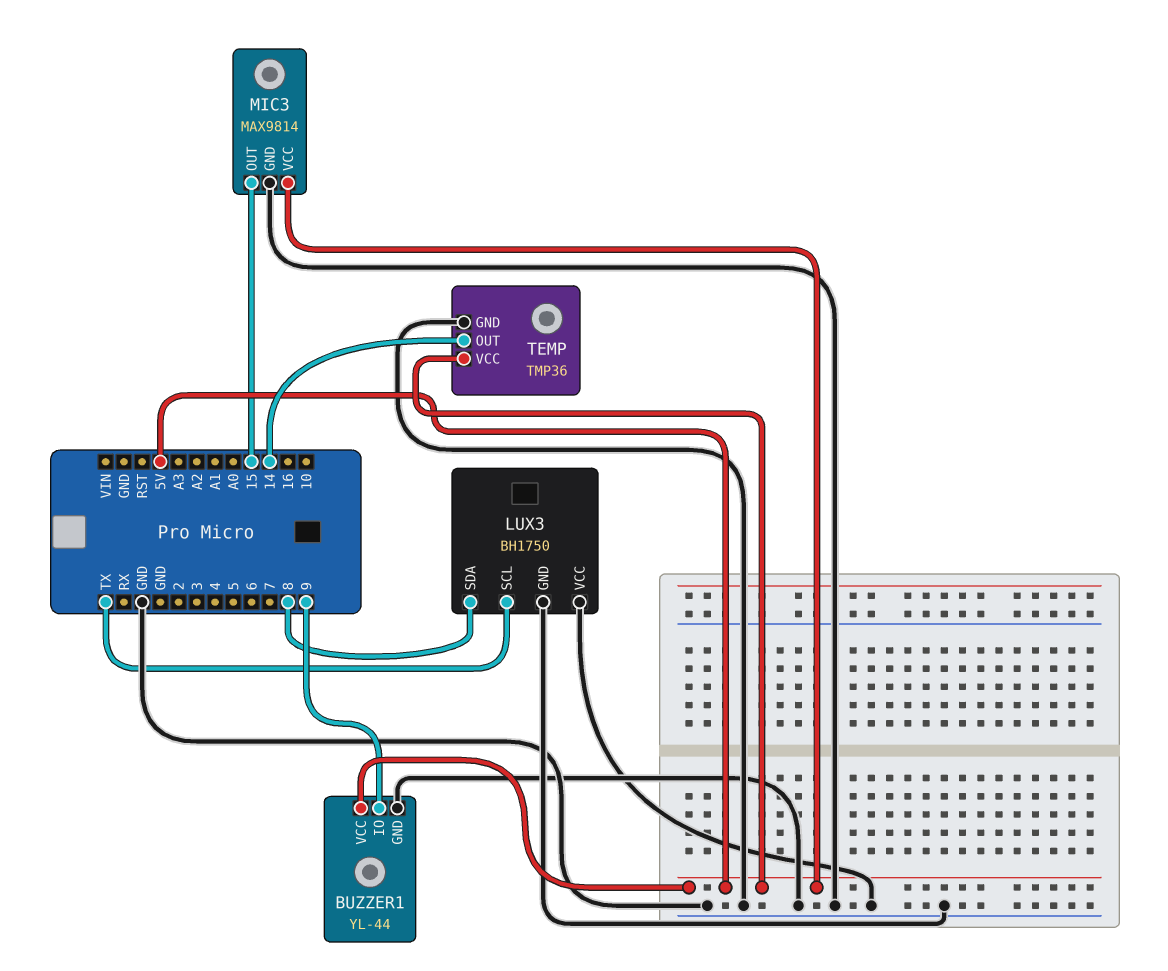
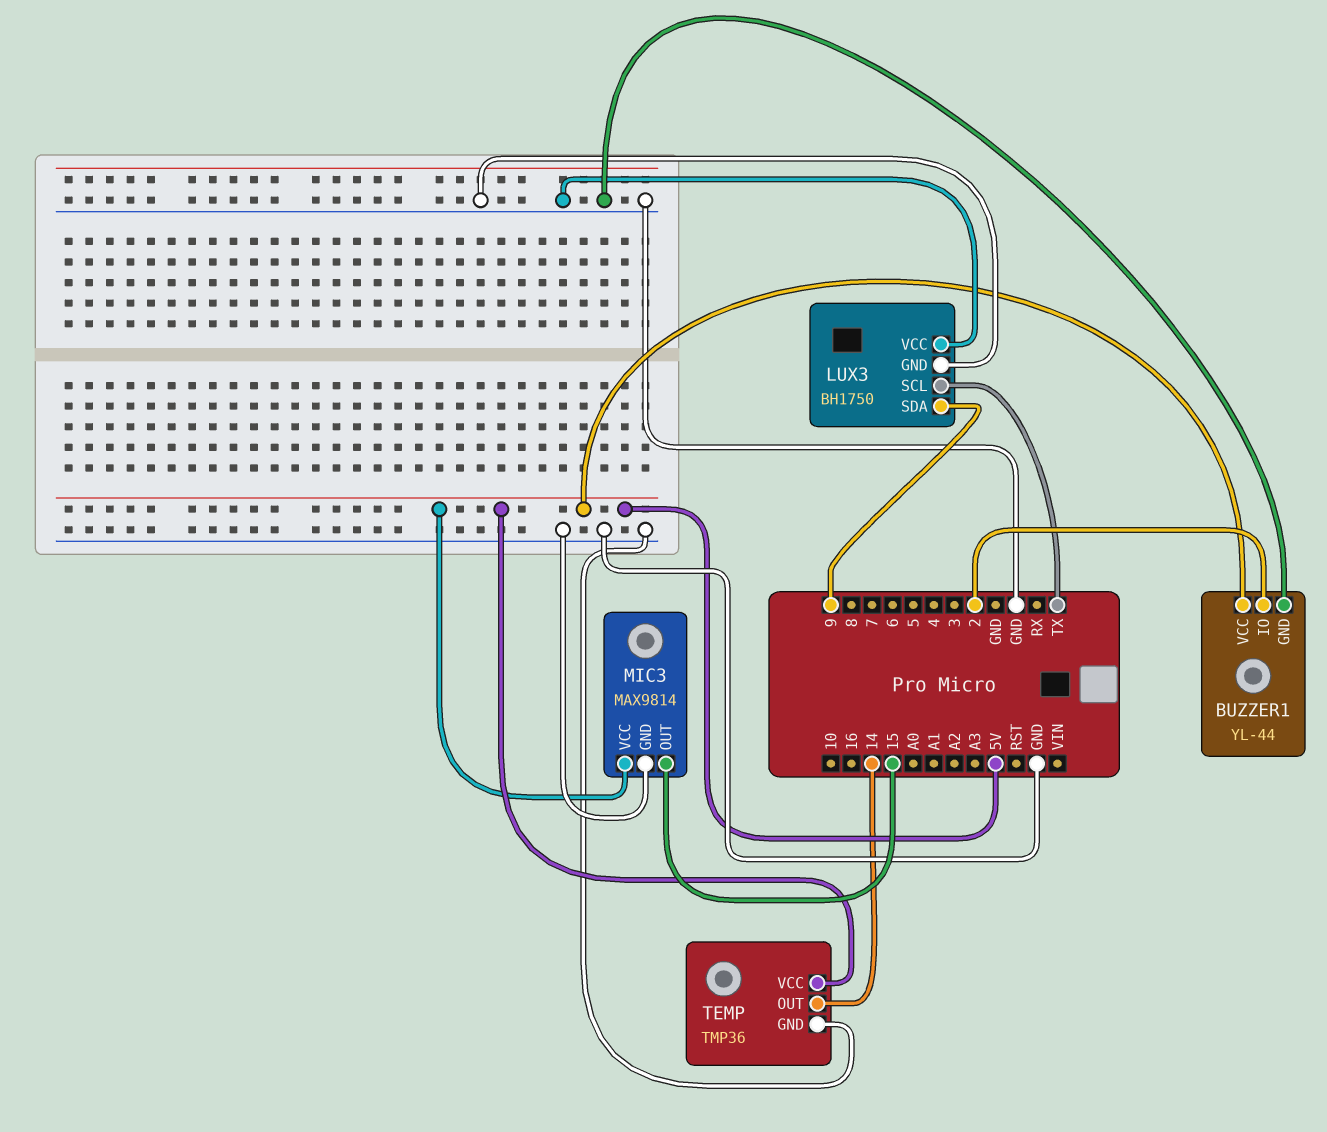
BUZZER1 pin IO: 9 -> 2
LUX3 pin SDA: 8 -> 9

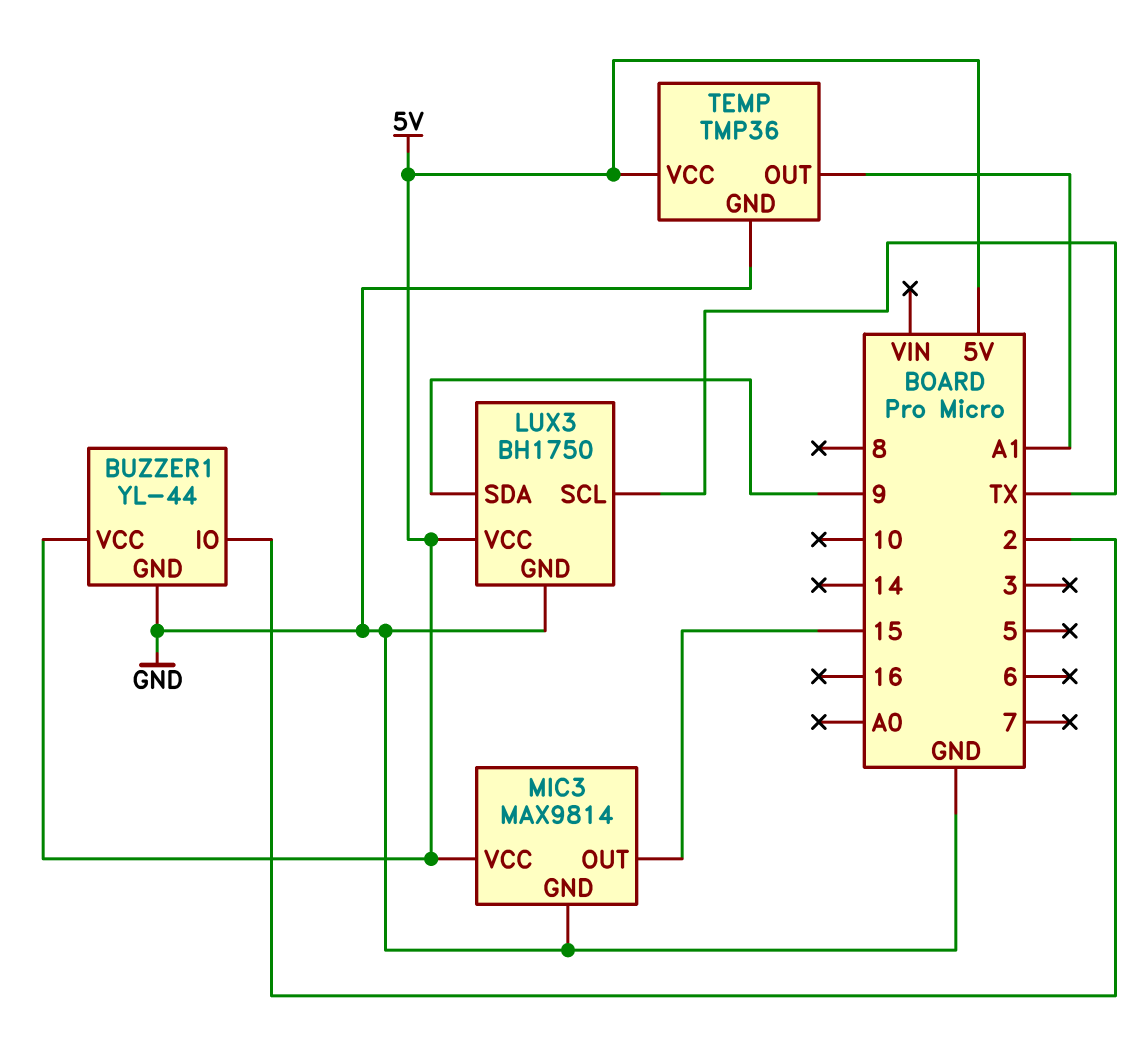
LUX3 pin VCC: GND -> 5V
TEMP pin OUT: 14 -> A1

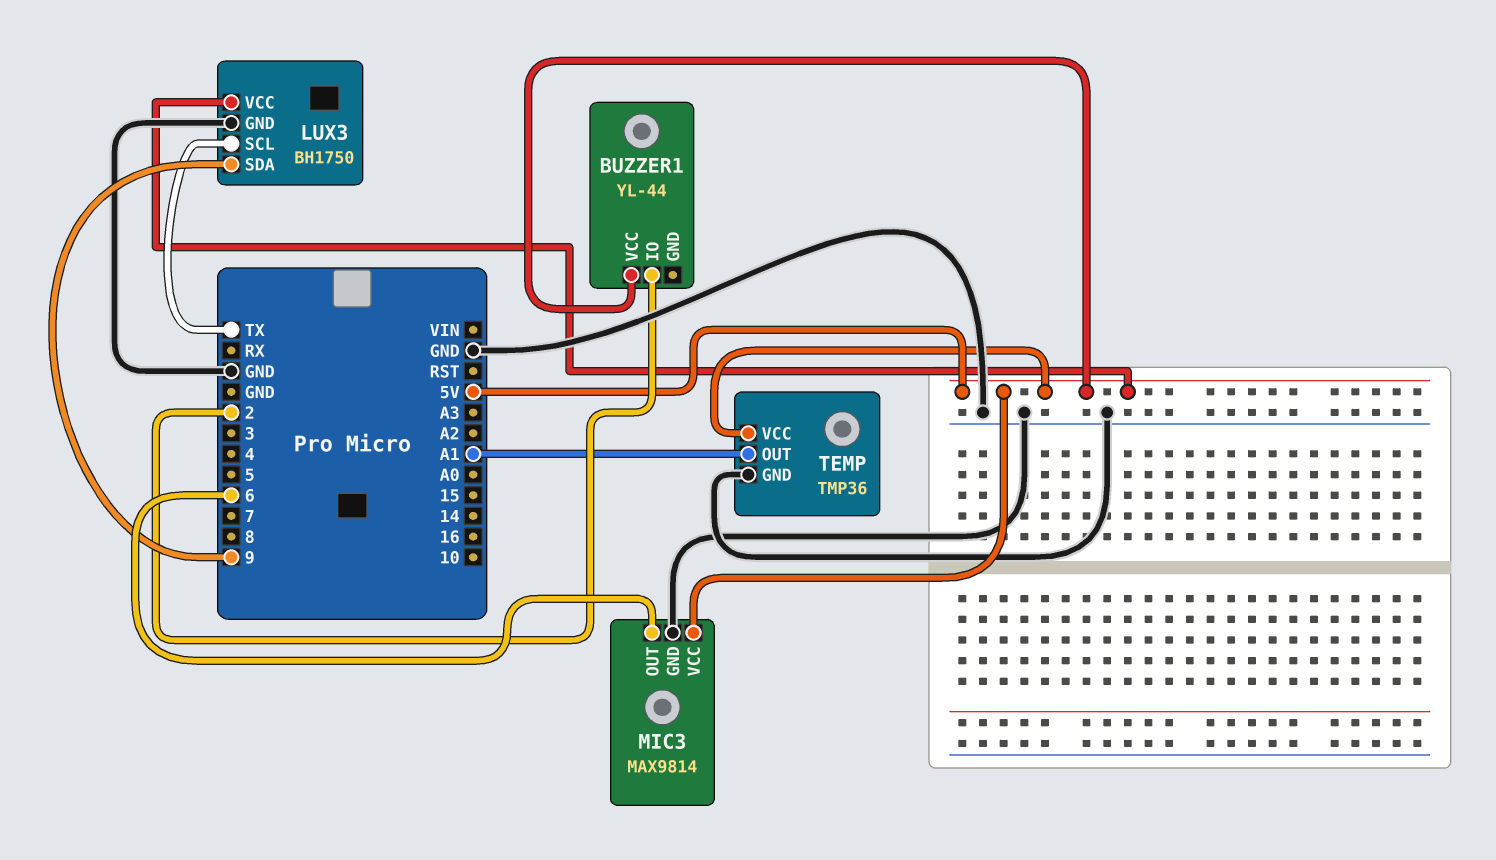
BUZZER1 pin GND: GND -> none
MIC3 pin OUT: 15 -> 6

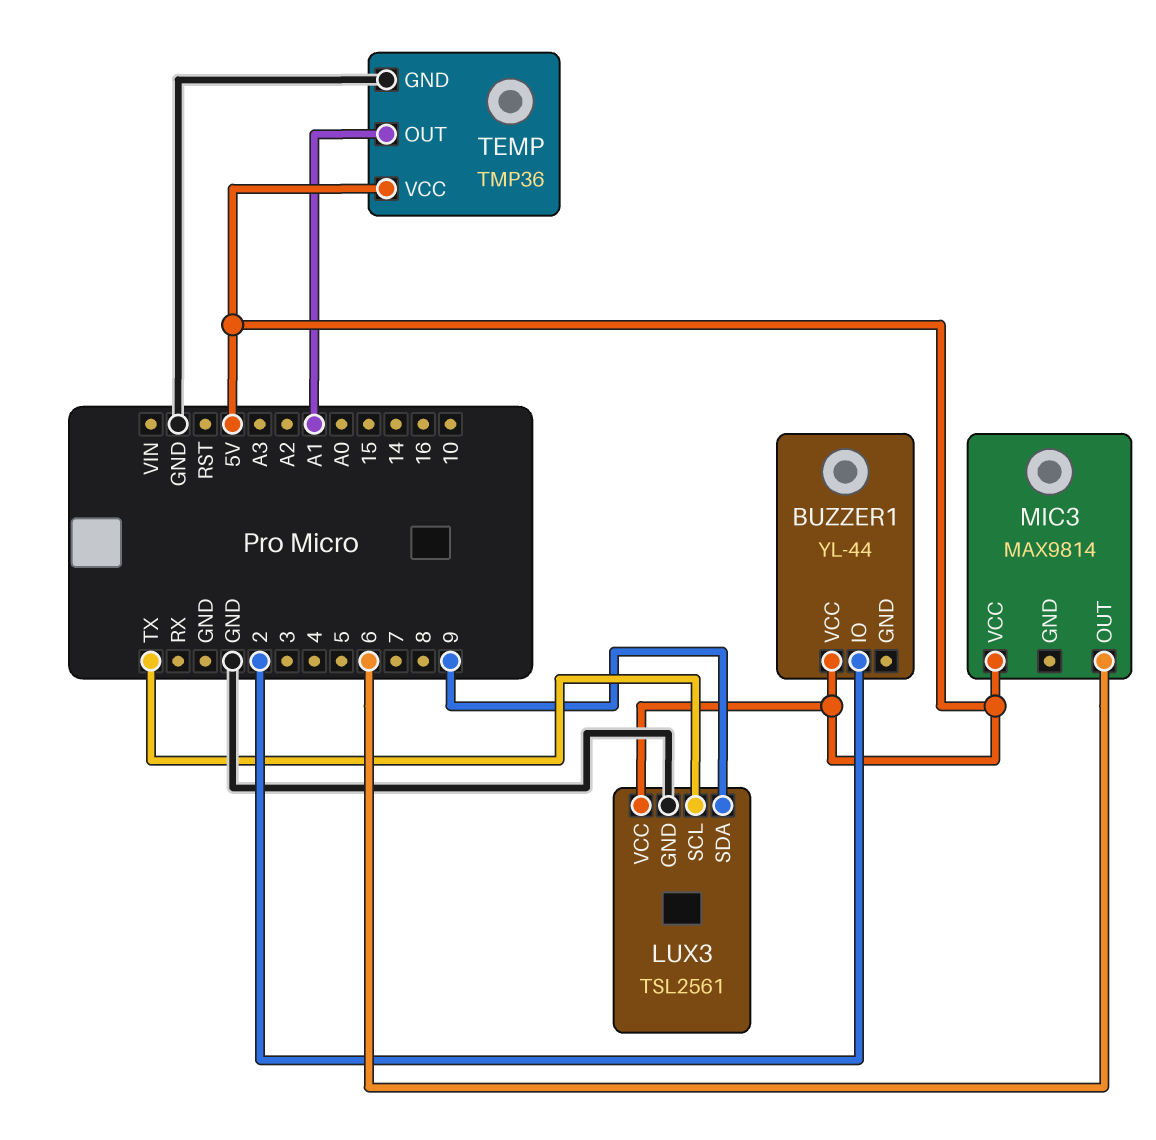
LUX3: BH1750 -> TSL2561
MIC3 pin GND: GND -> none

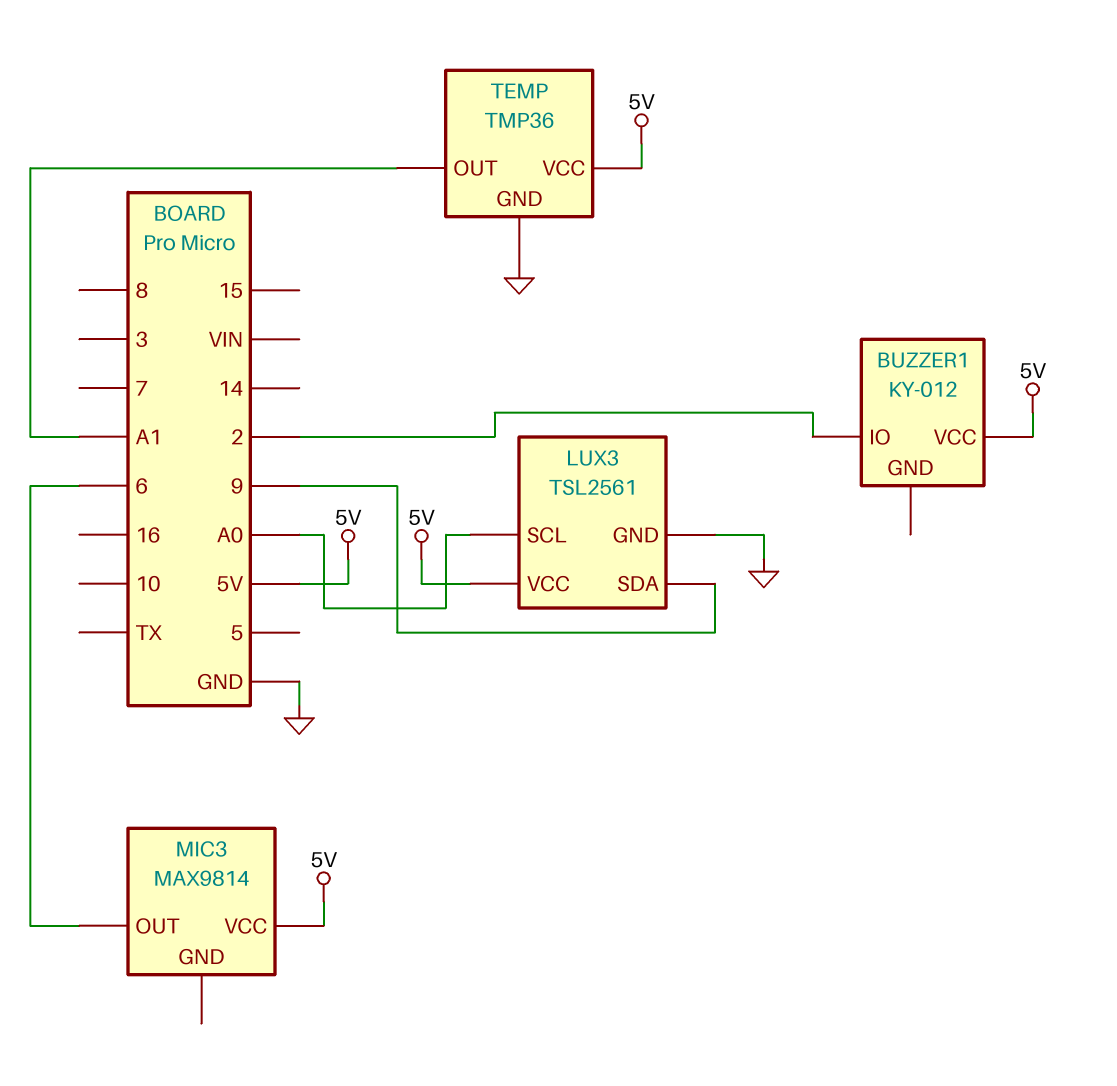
BUZZER1: YL-44 -> KY-012
LUX3 pin SCL: TX -> A0

